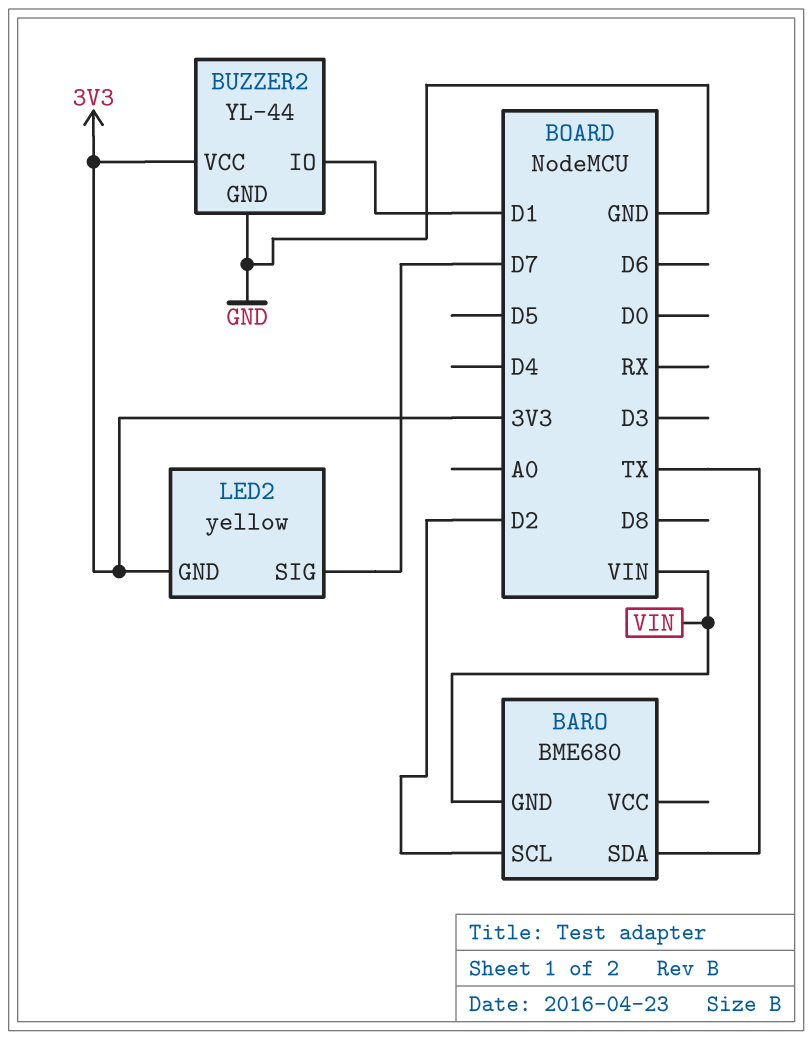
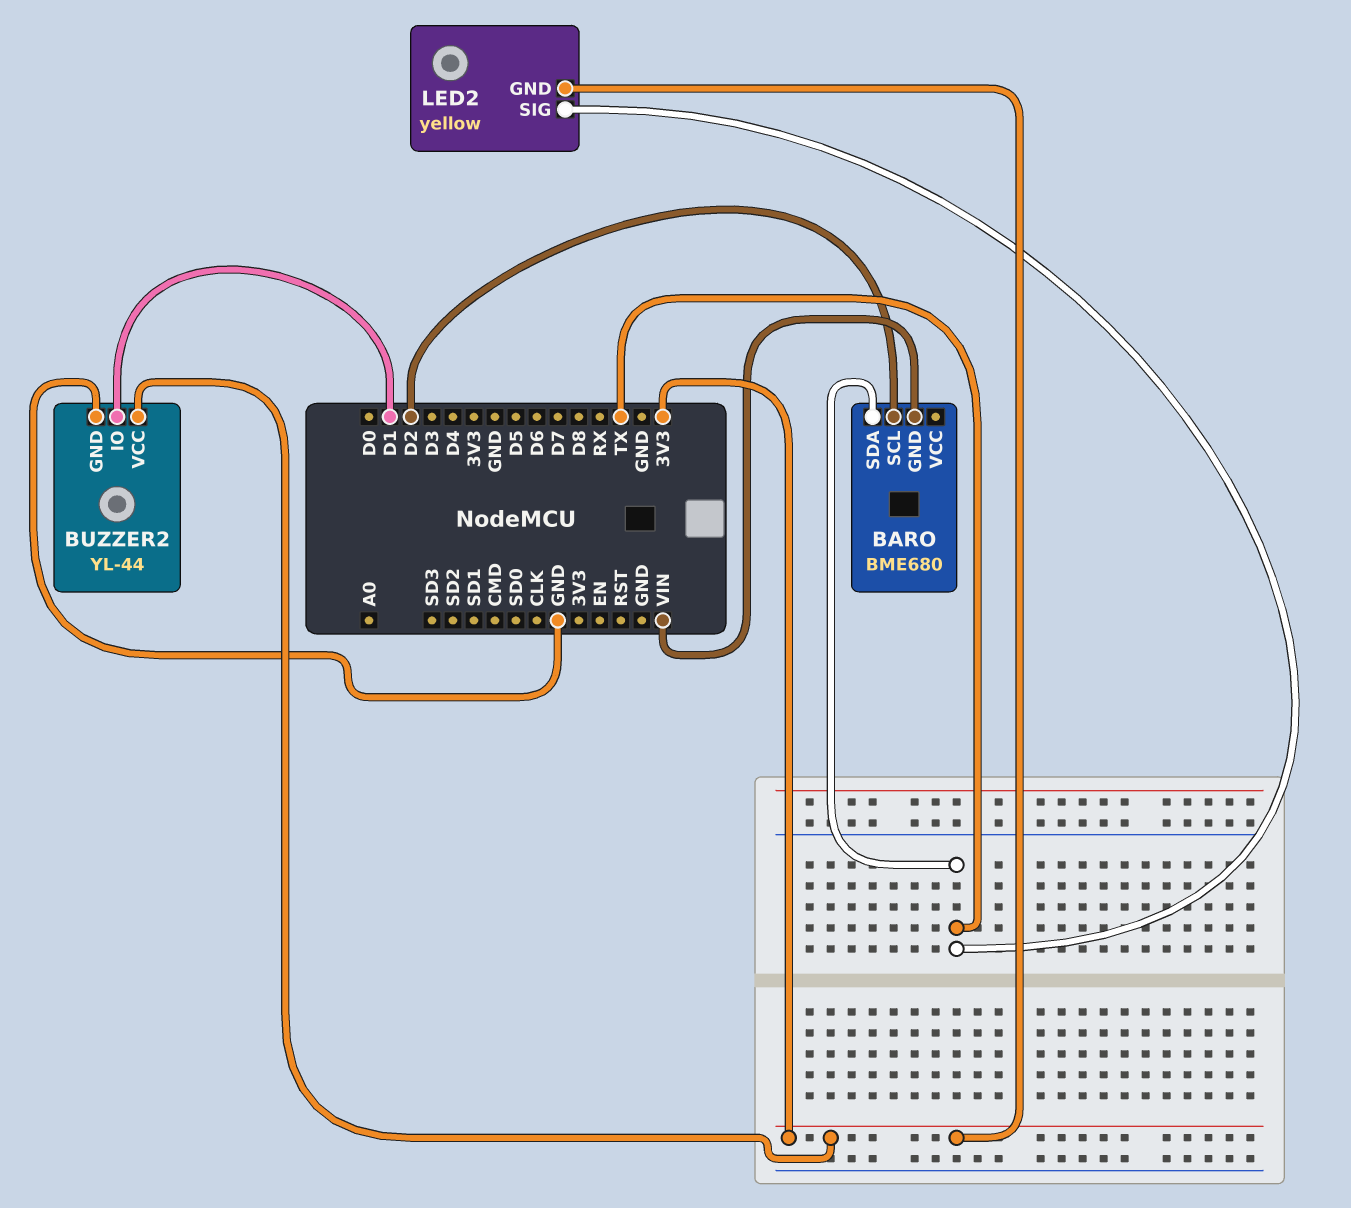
LED2 pin SIG: D7 -> TX

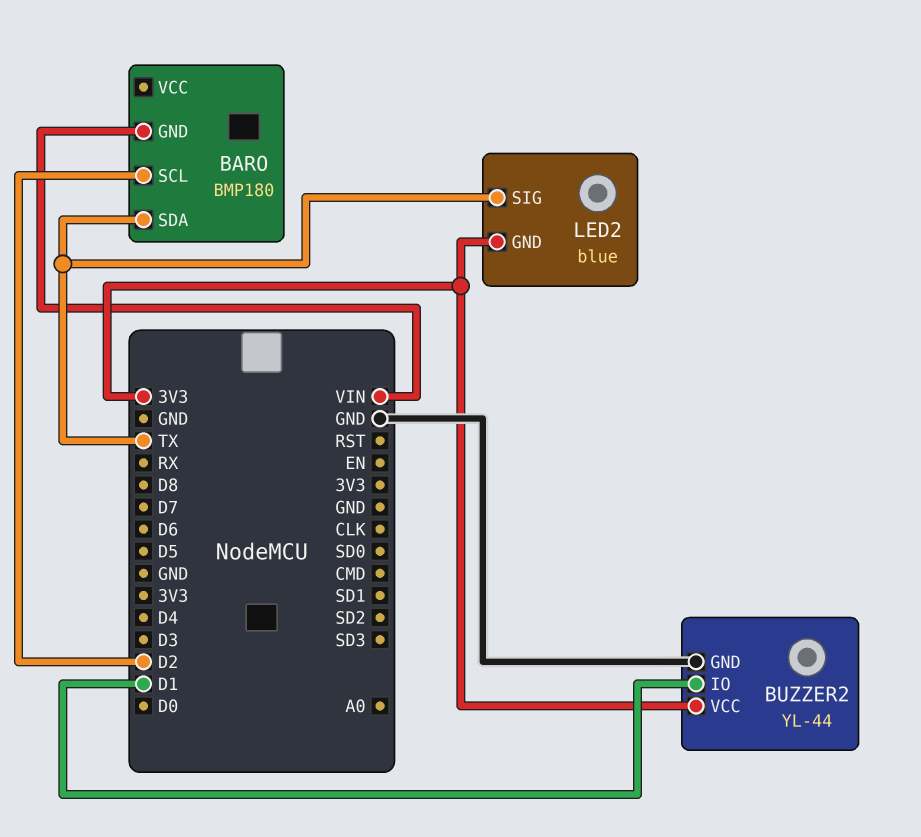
BARO: BME680 -> BMP180
LED2: yellow -> blue

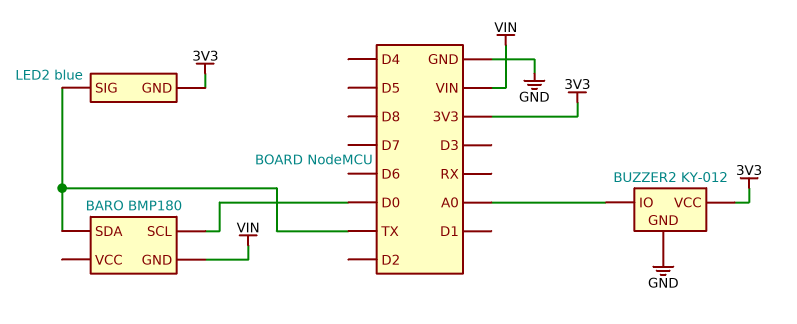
BARO pin SCL: D2 -> D0
BUZZER2: YL-44 -> KY-012
BUZZER2 pin IO: D1 -> A0

